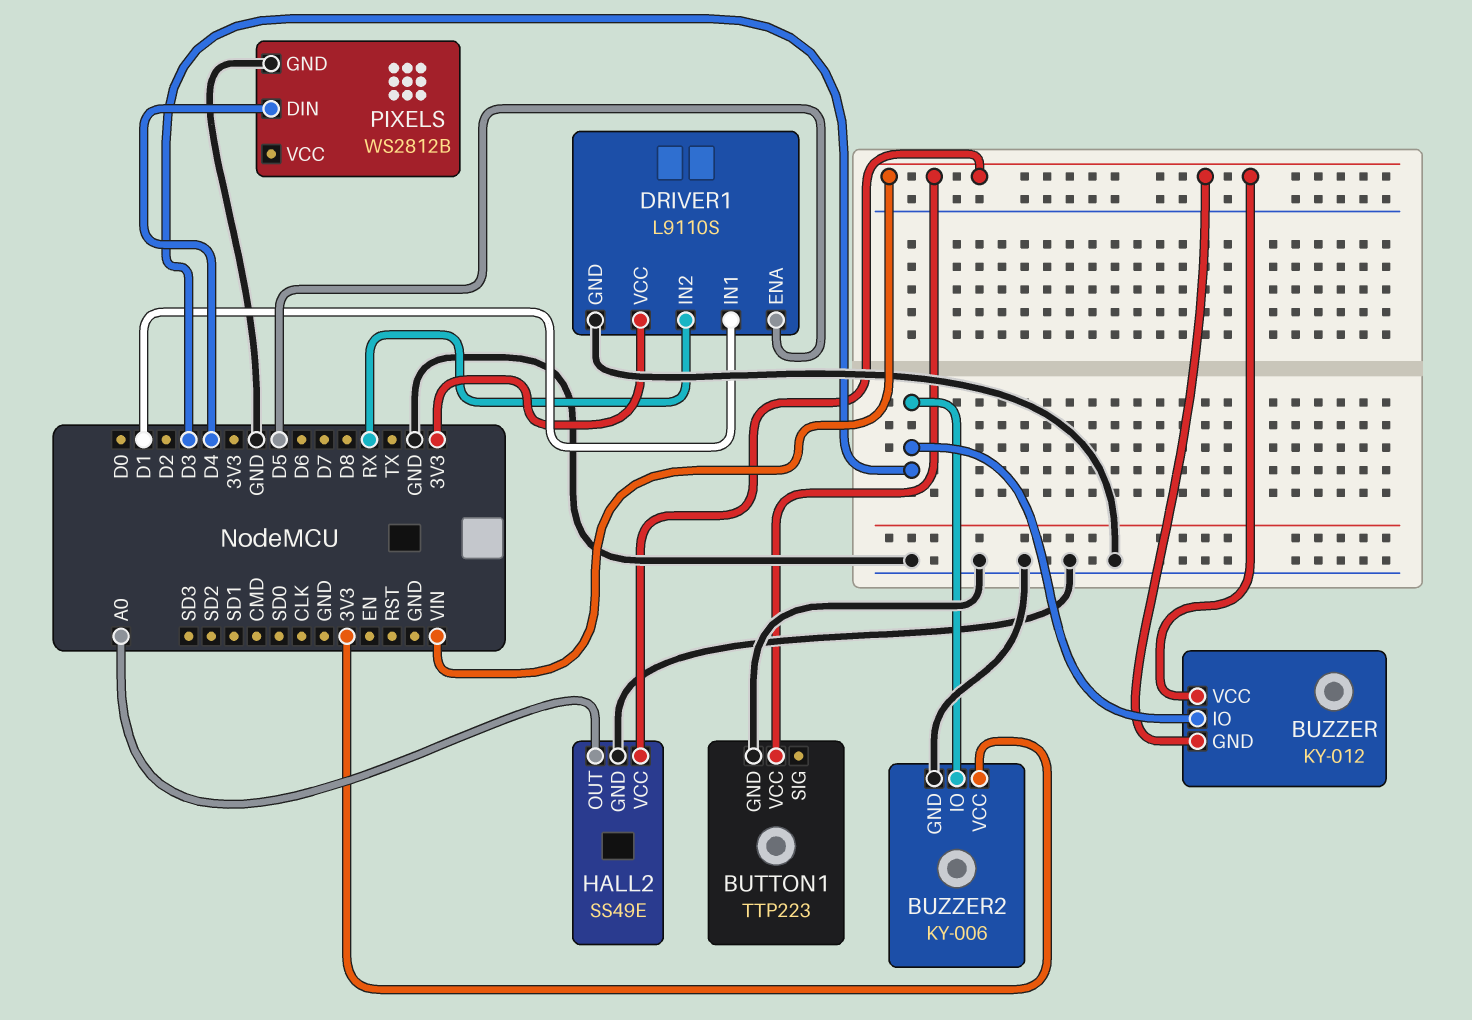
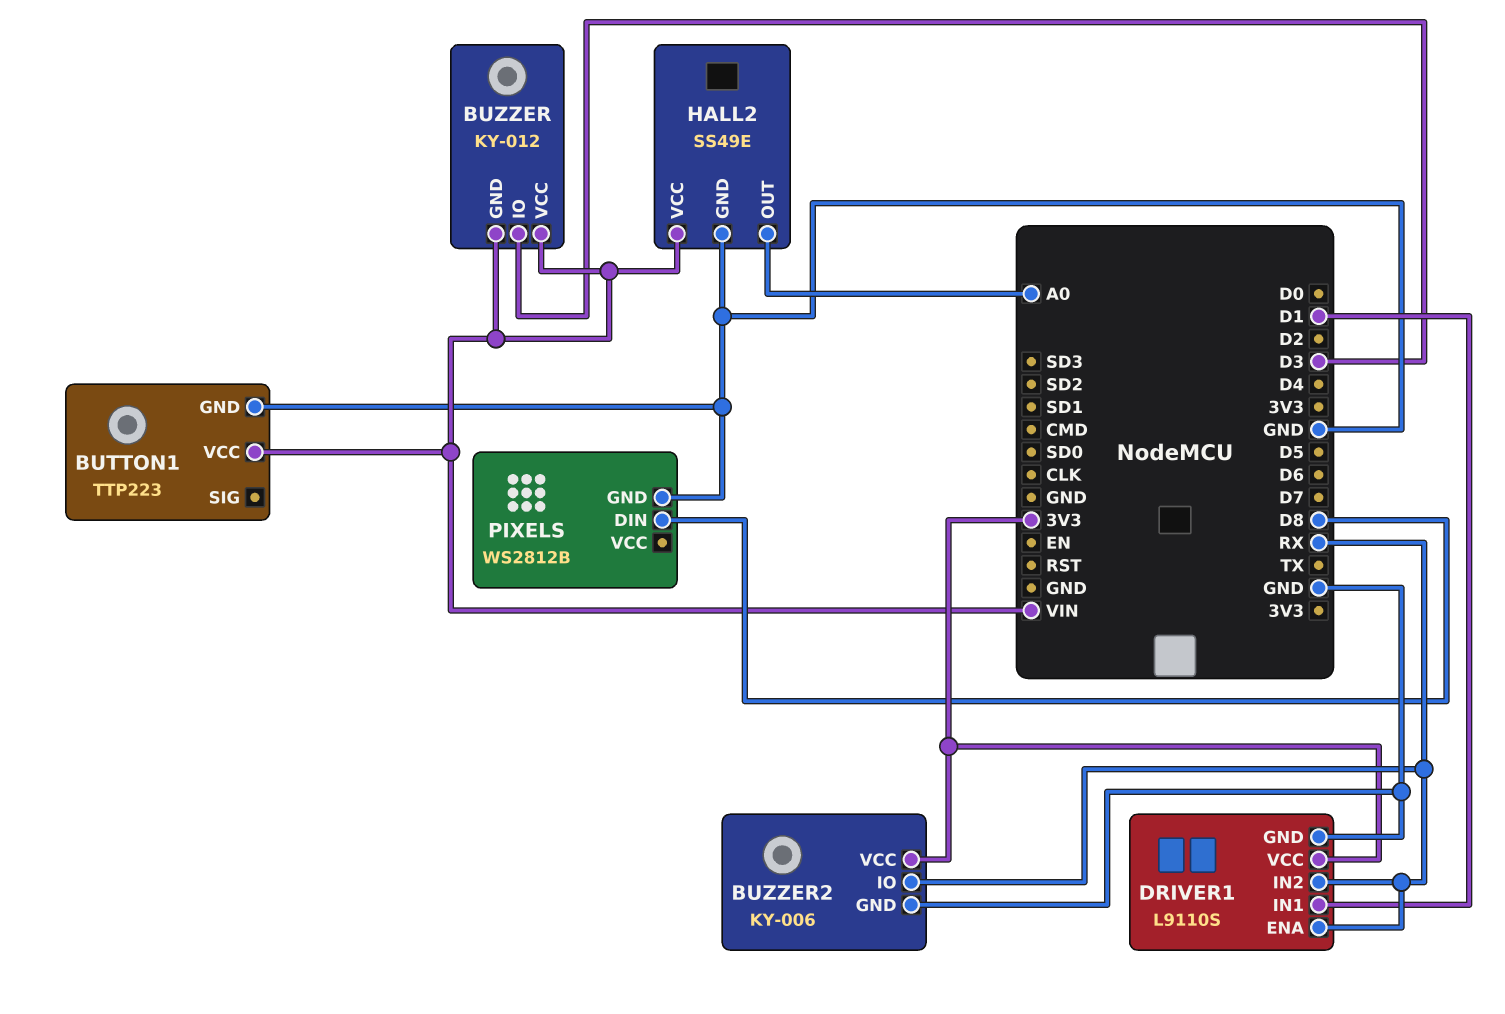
BUZZER2 pin IO: D3 -> RX
DRIVER1 pin ENA: D5 -> RX
PIXELS pin DIN: D4 -> D8

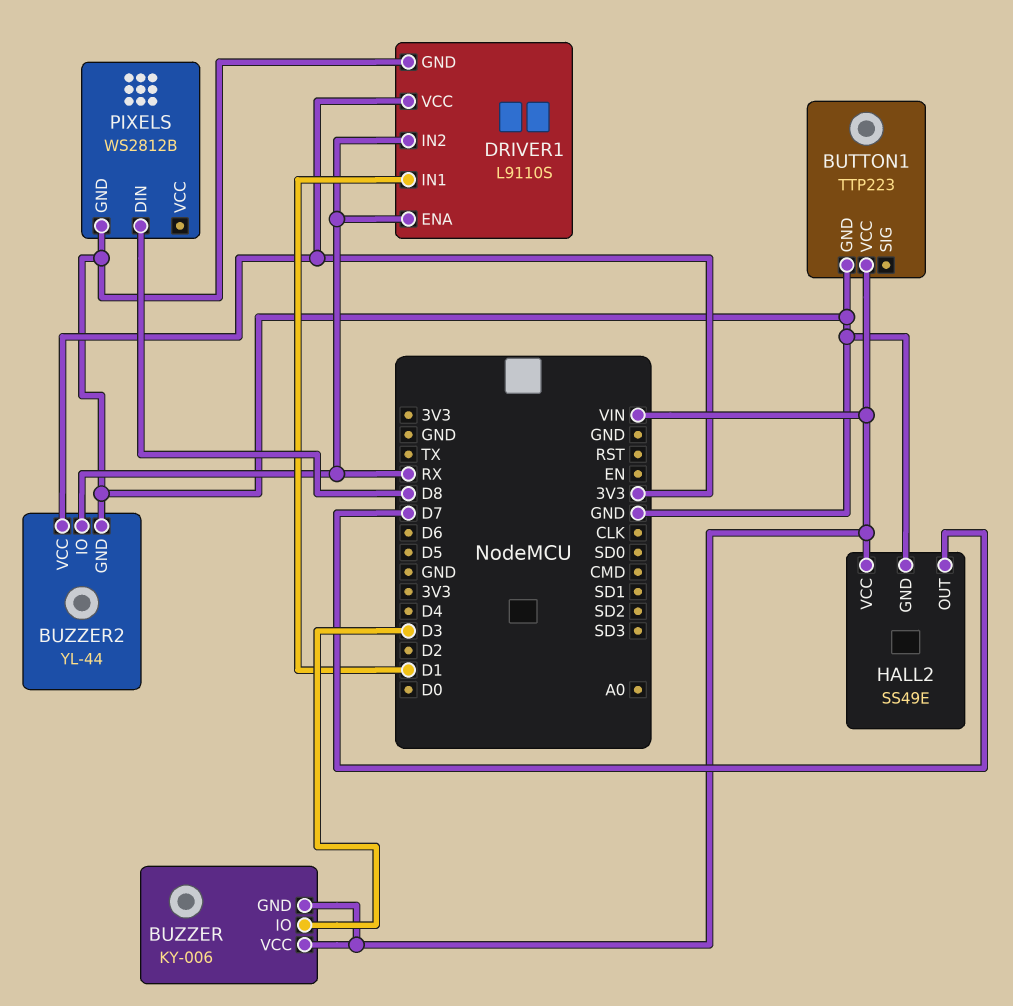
BUZZER: KY-012 -> KY-006
BUZZER2: KY-006 -> YL-44
HALL2 pin OUT: A0 -> D7

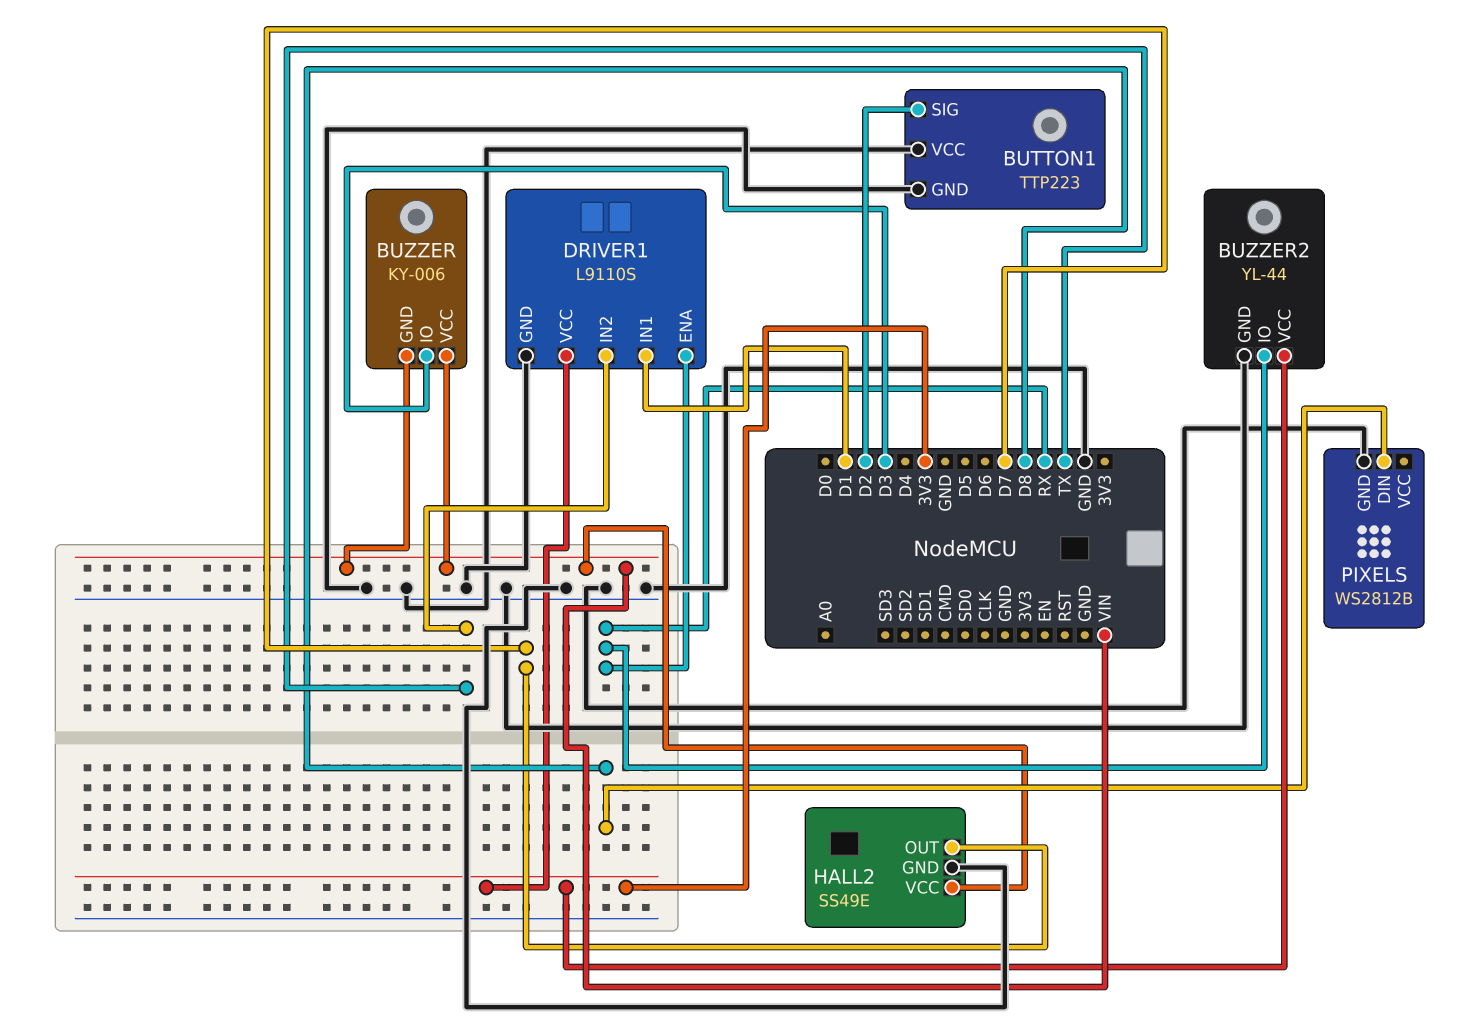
BUTTON1 pin SIG: none -> D2
BUTTON1 pin VCC: VIN -> GND
DRIVER1 pin IN2: RX -> TX

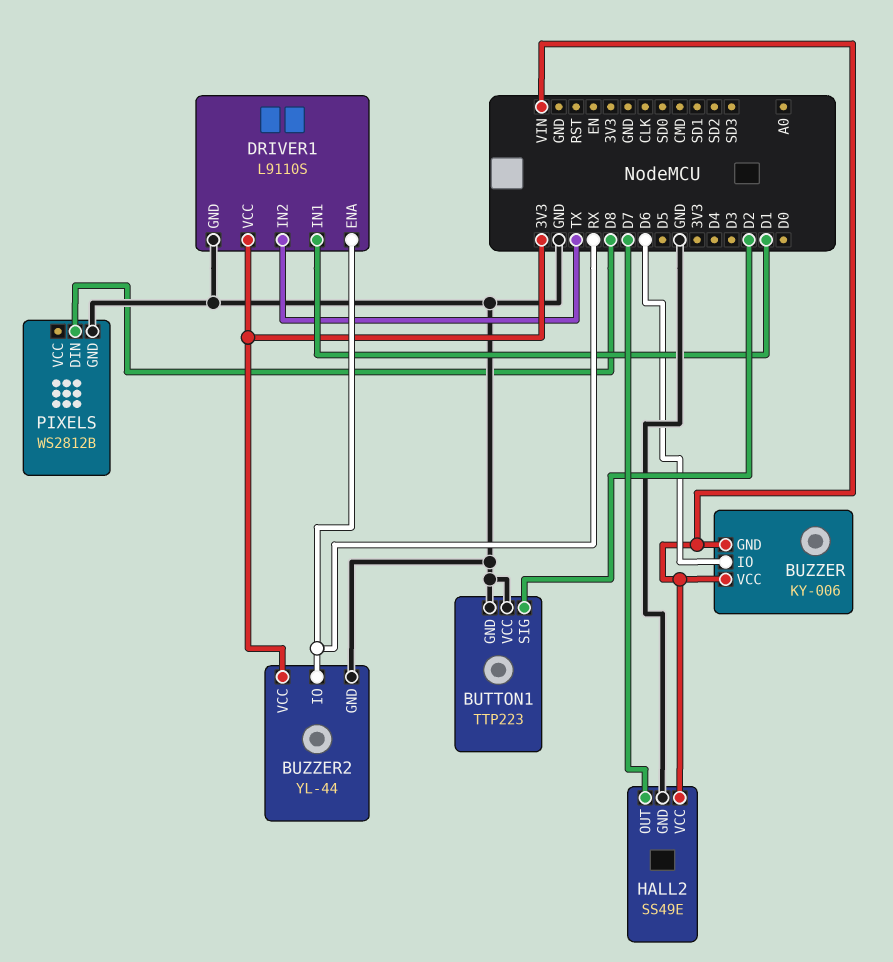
BUZZER pin IO: D3 -> D6

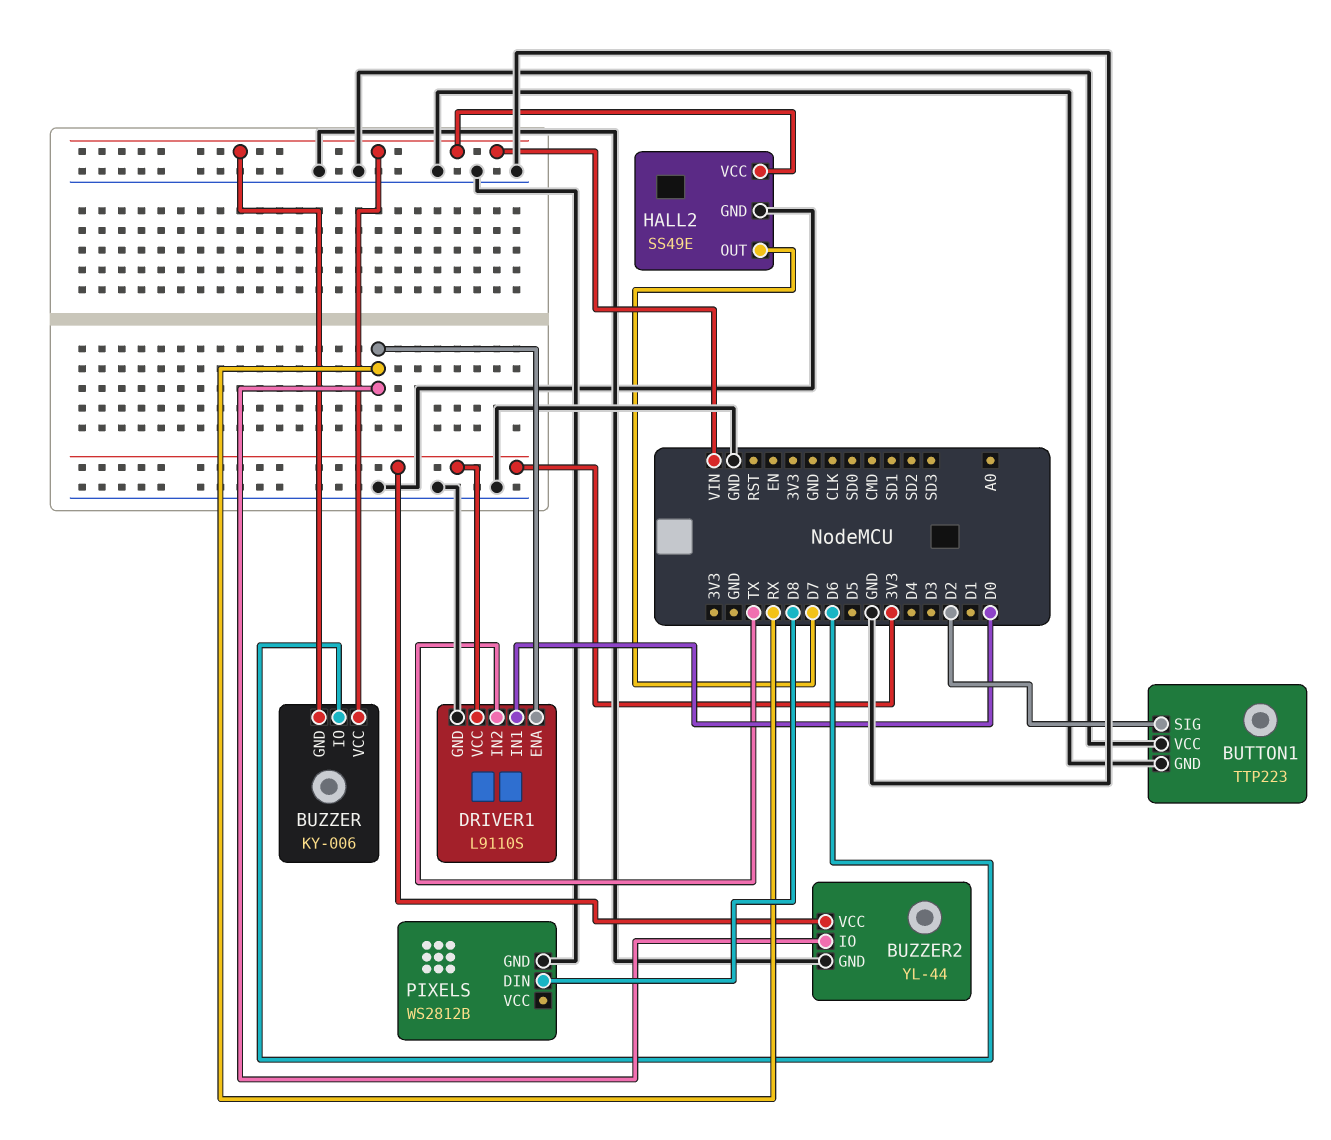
DRIVER1 pin IN1: D1 -> D0

